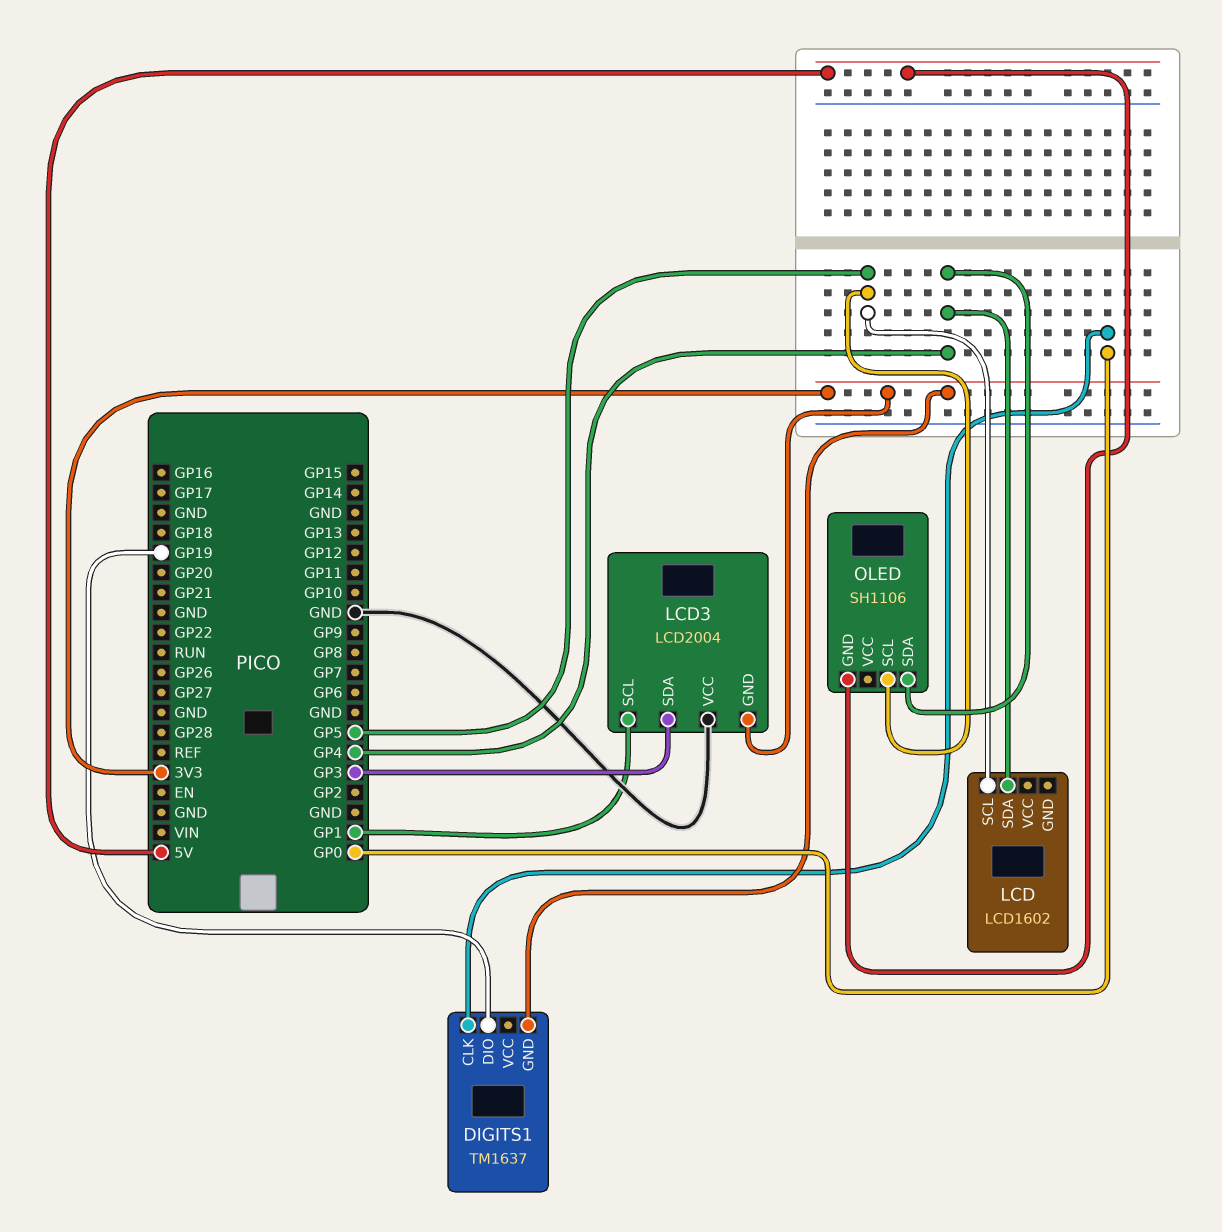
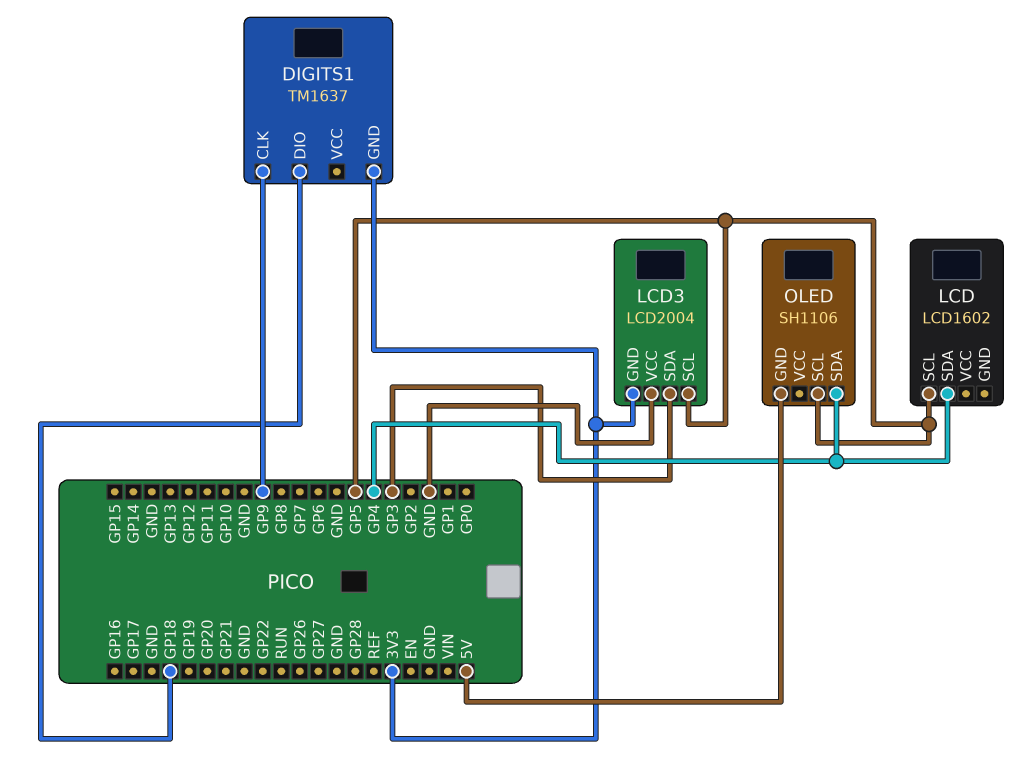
DIGITS1 pin CLK: GP0 -> GP9
DIGITS1 pin DIO: GP19 -> GP18
LCD3 pin SCL: GP1 -> GP5

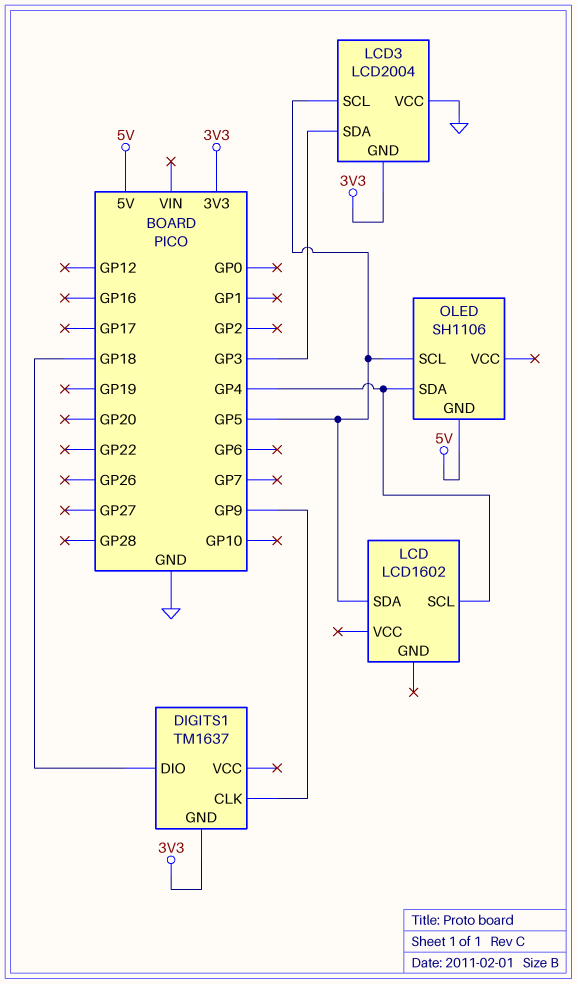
LCD pin SCL: GP5 -> GP4
LCD pin SDA: GP4 -> GP5

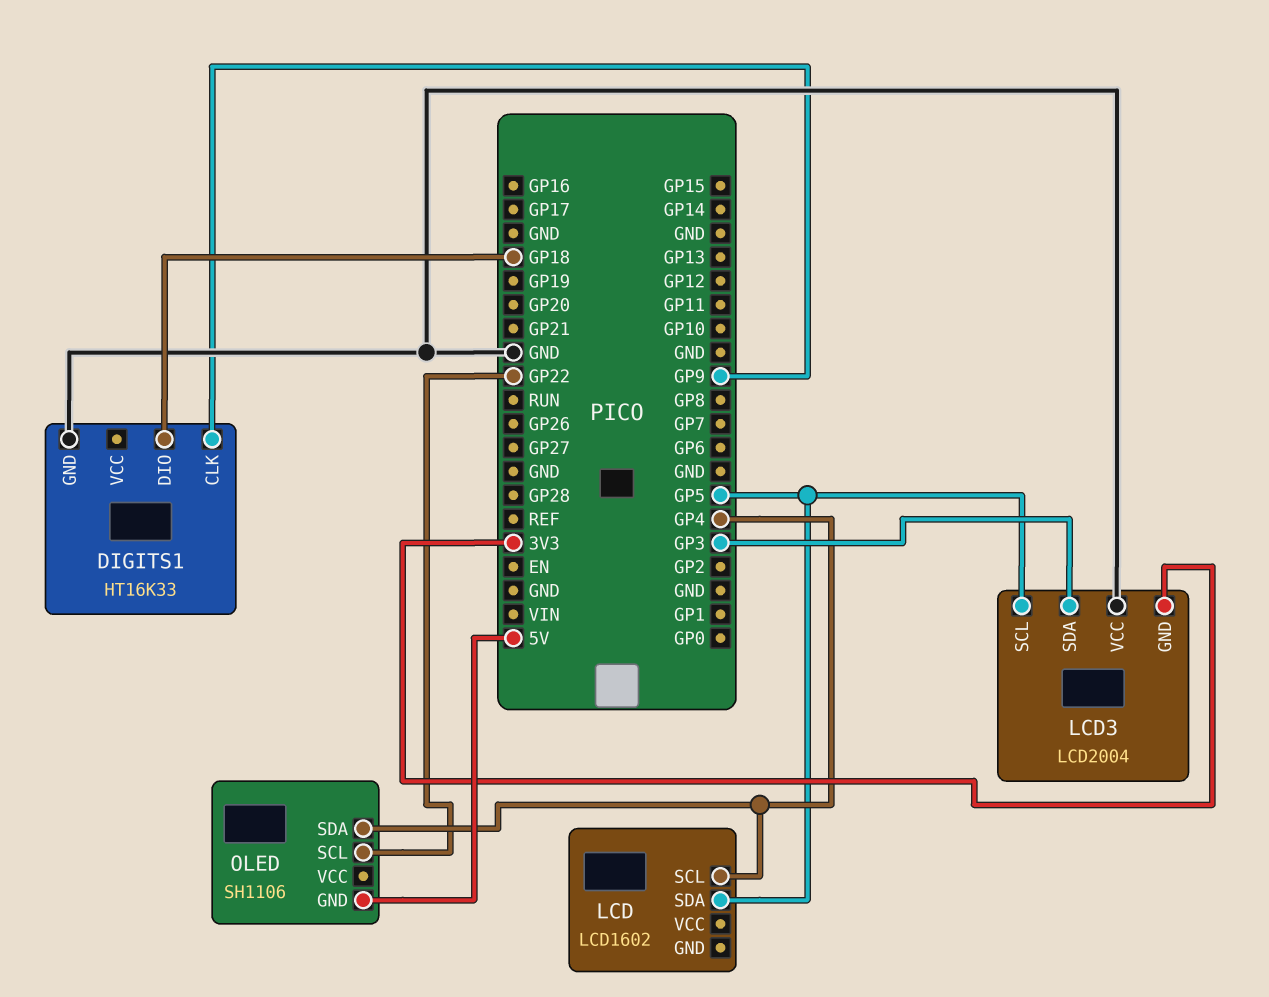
DIGITS1: TM1637 -> HT16K33
DIGITS1 pin GND: 3V3 -> GND
OLED pin SCL: GP5 -> GP22

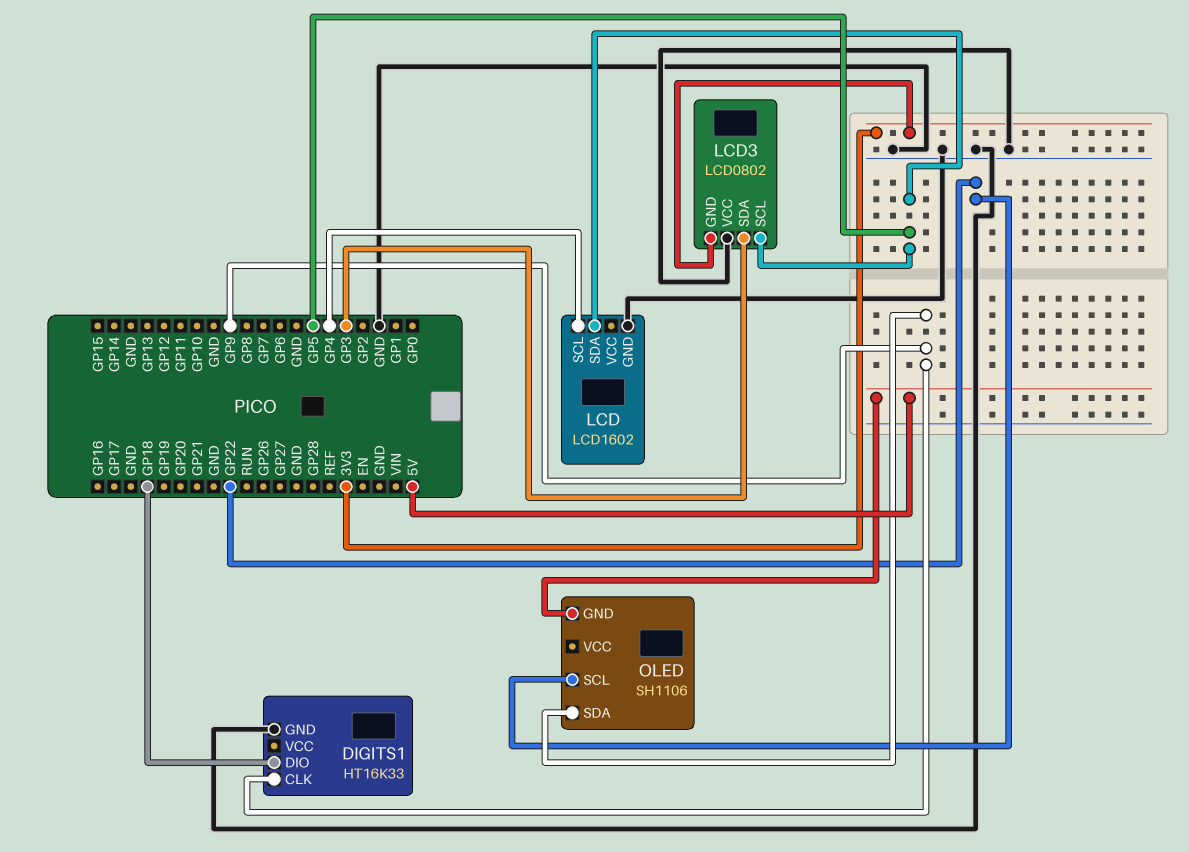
LCD pin GND: none -> GND
LCD3: LCD2004 -> LCD0802
OLED pin SDA: GP4 -> GP9

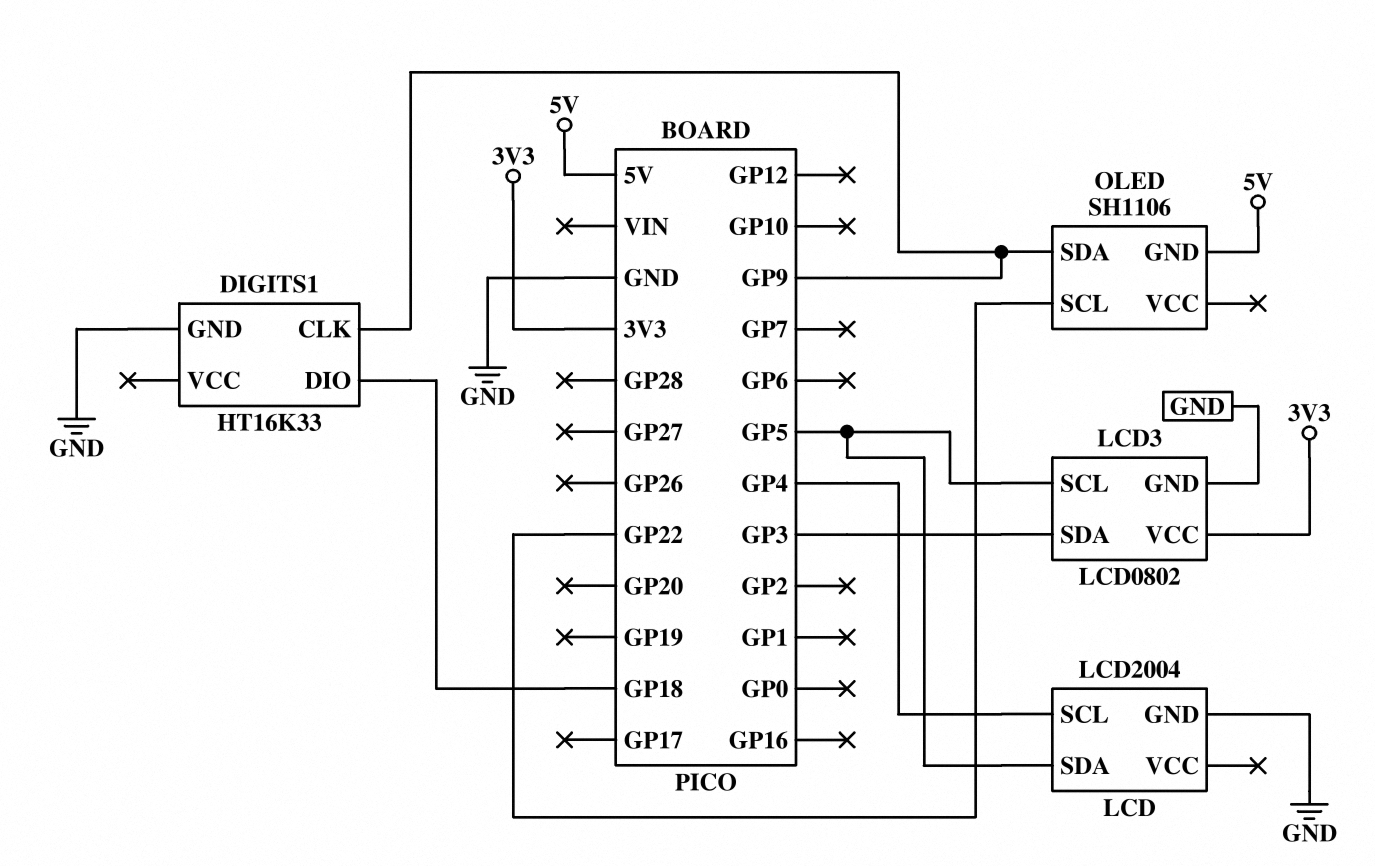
LCD: LCD1602 -> LCD2004
LCD3 pin GND: 3V3 -> GND
LCD3 pin VCC: GND -> 3V3

